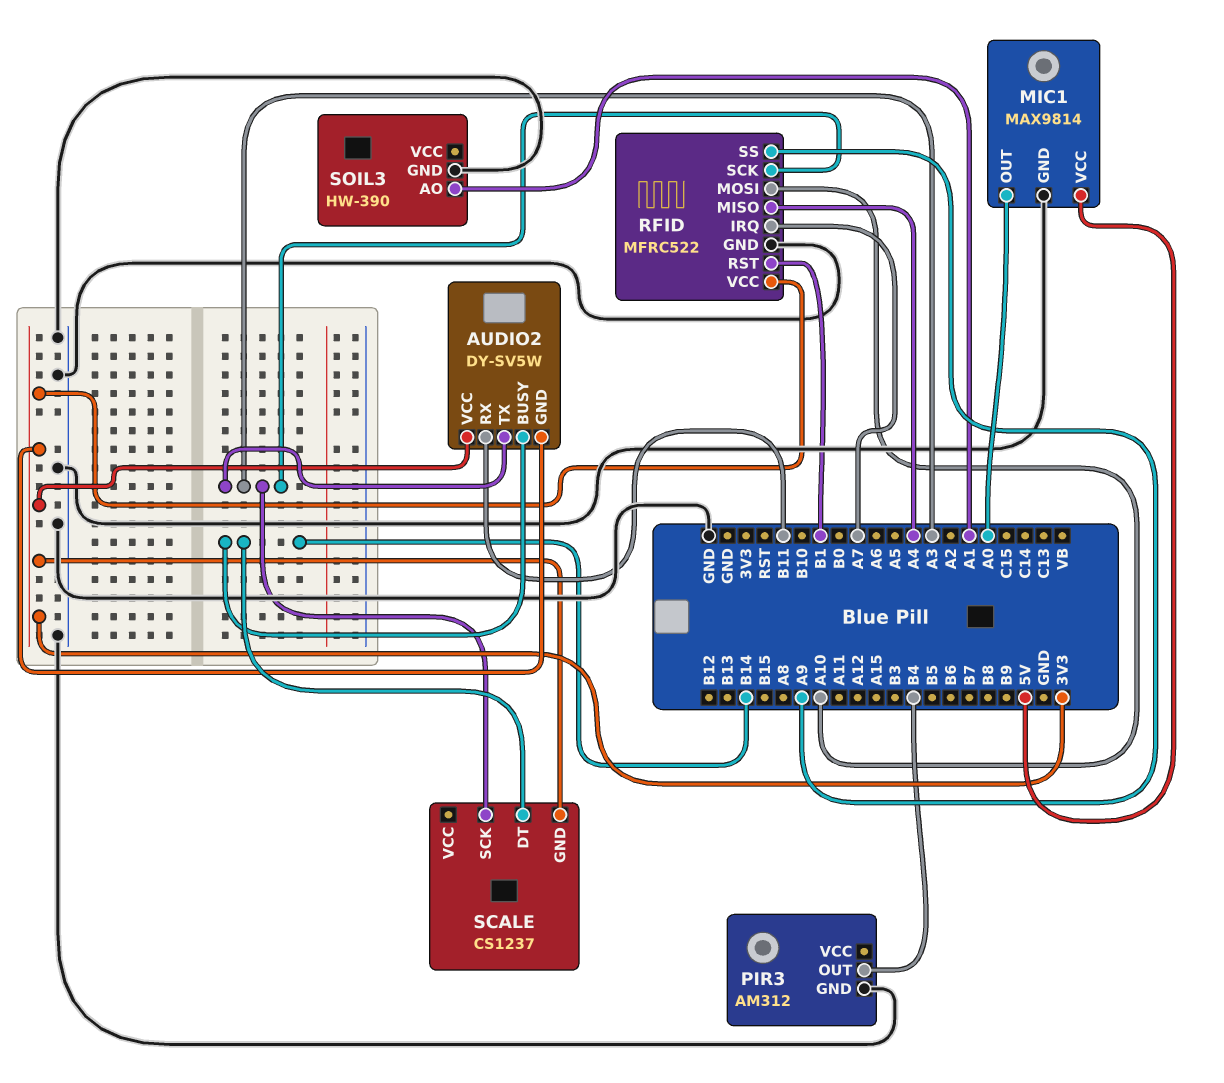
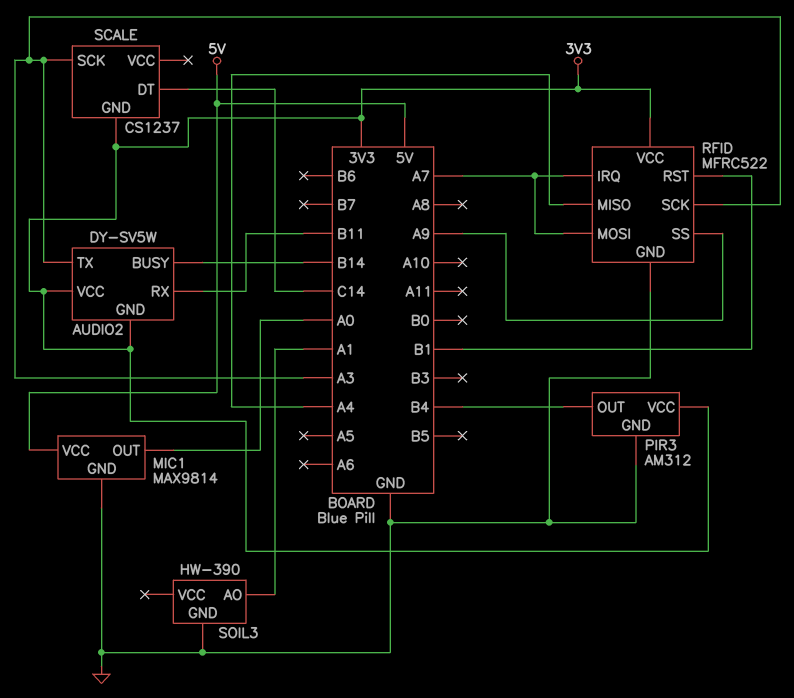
PIR3 pin VCC: none -> 3V3
RFID pin MOSI: A10 -> A7
SCALE pin DT: B14 -> C14

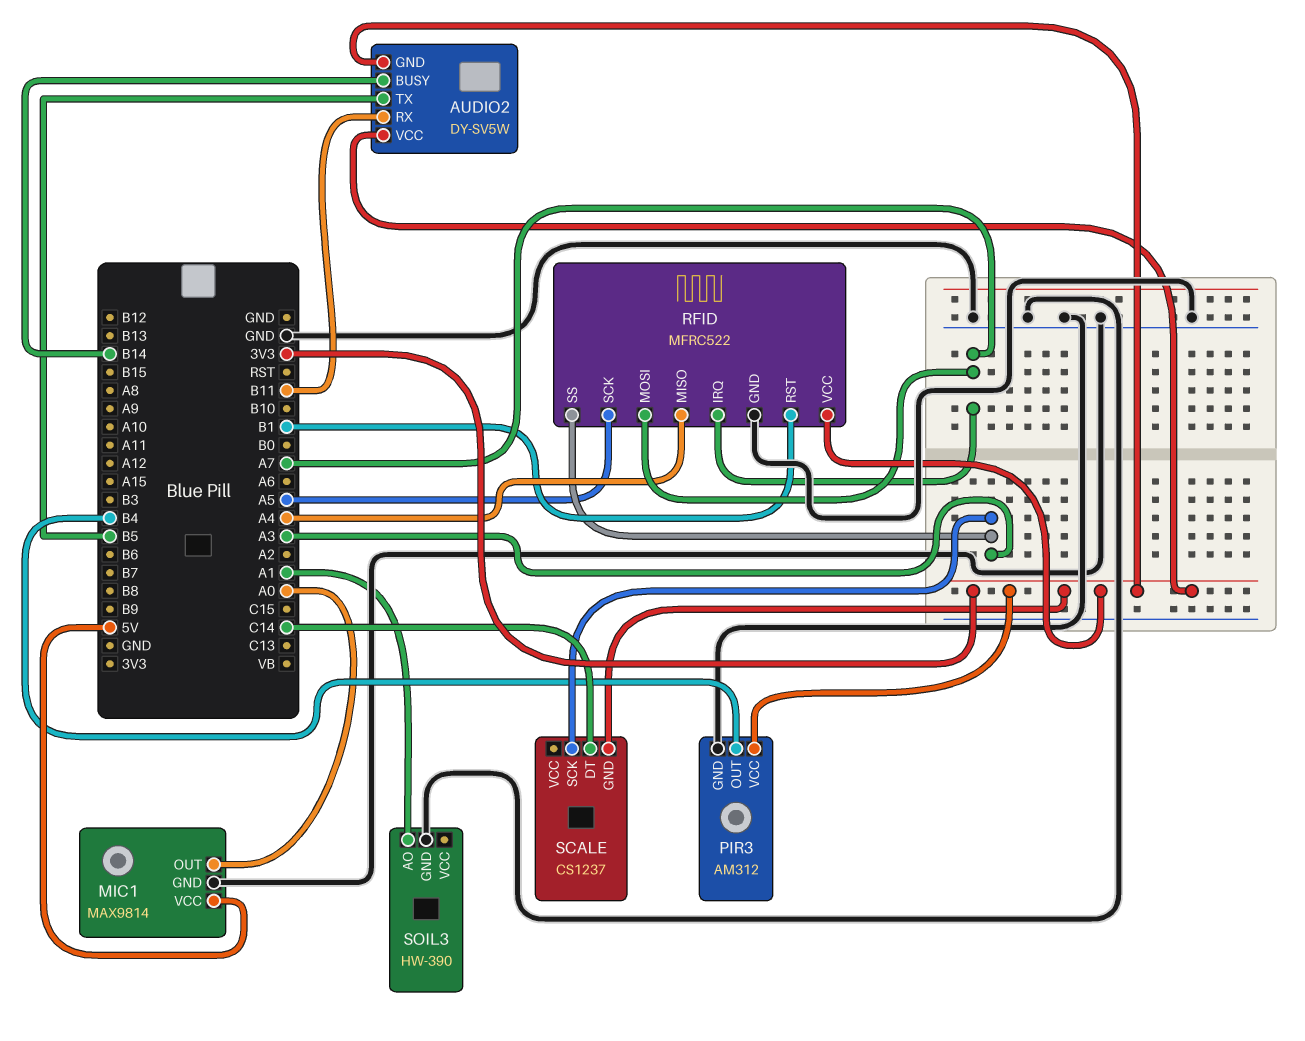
AUDIO2 pin TX: A3 -> B5
RFID pin SCK: A3 -> A5
RFID pin SS: A9 -> A3

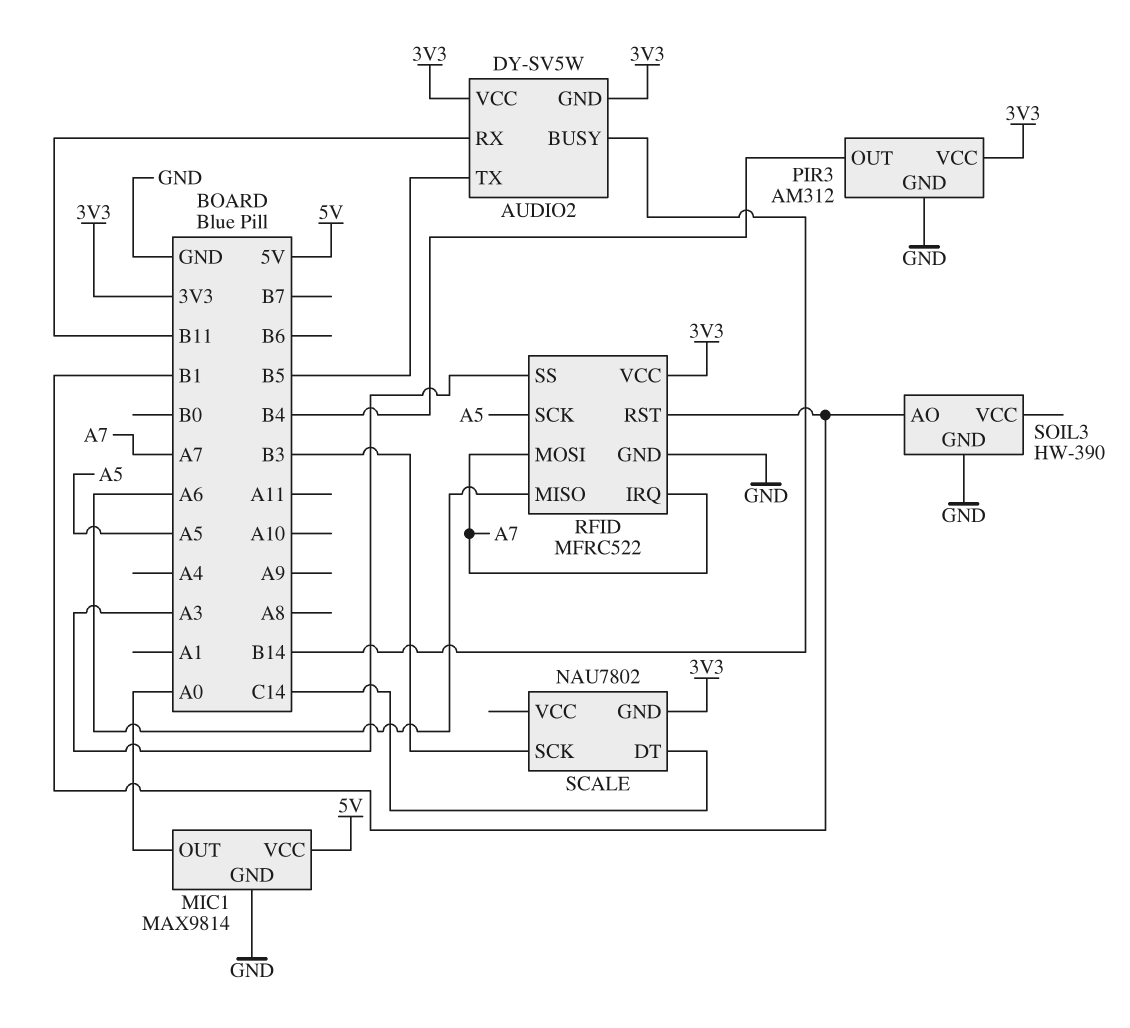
RFID pin MISO: A4 -> A6
SCALE: CS1237 -> NAU7802
SCALE pin SCK: A3 -> B3
SOIL3 pin AO: A1 -> B1

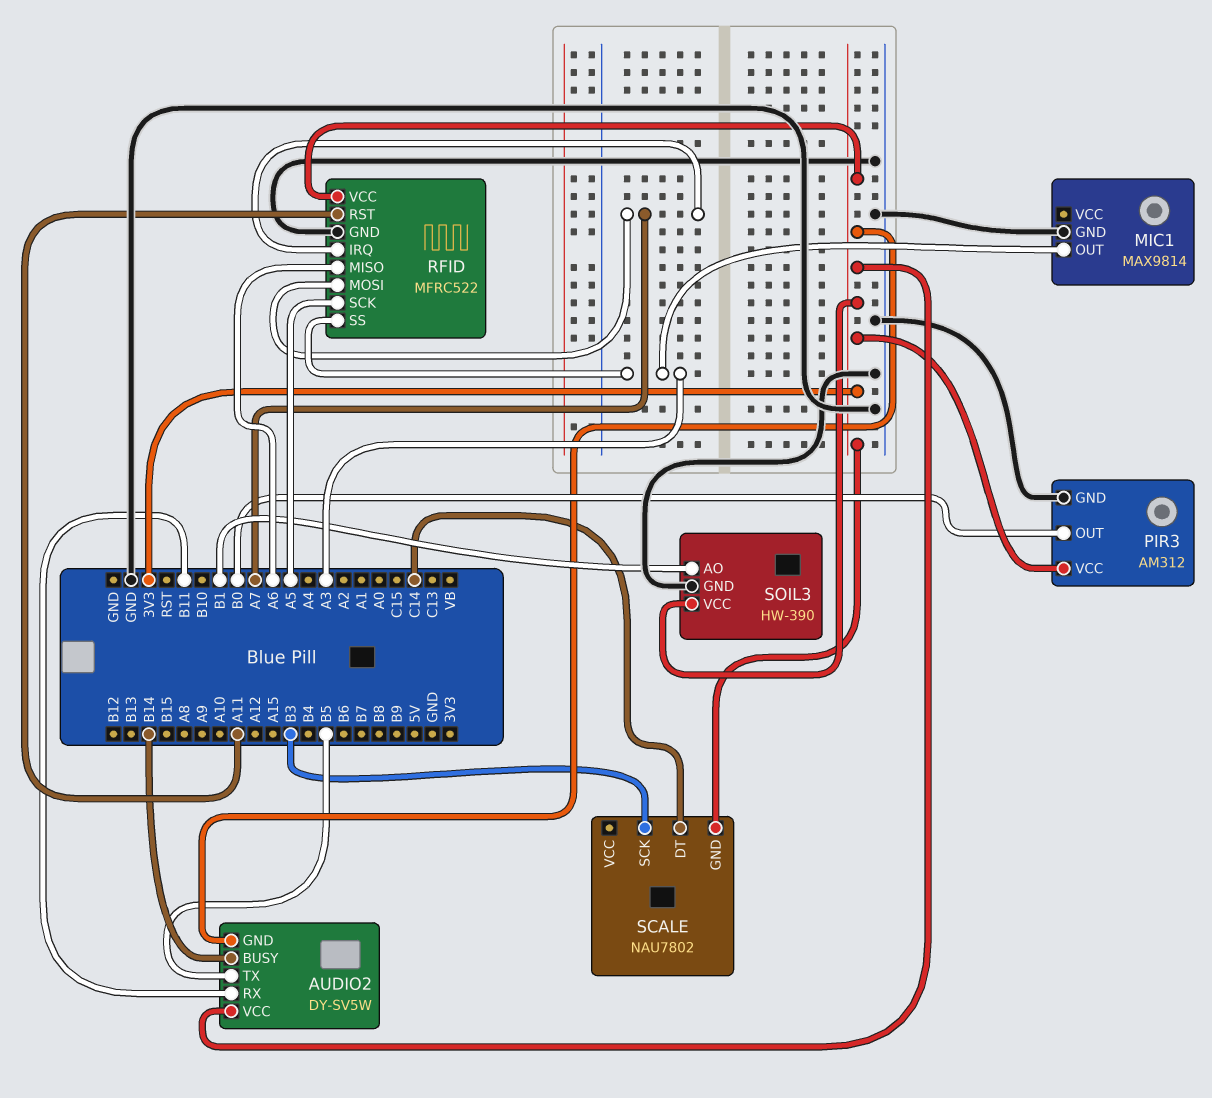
MIC1 pin OUT: A0 -> A3
MIC1 pin VCC: 5V -> none
PIR3 pin OUT: B4 -> B0
RFID pin RST: B1 -> A11
SOIL3 pin VCC: none -> 3V3

